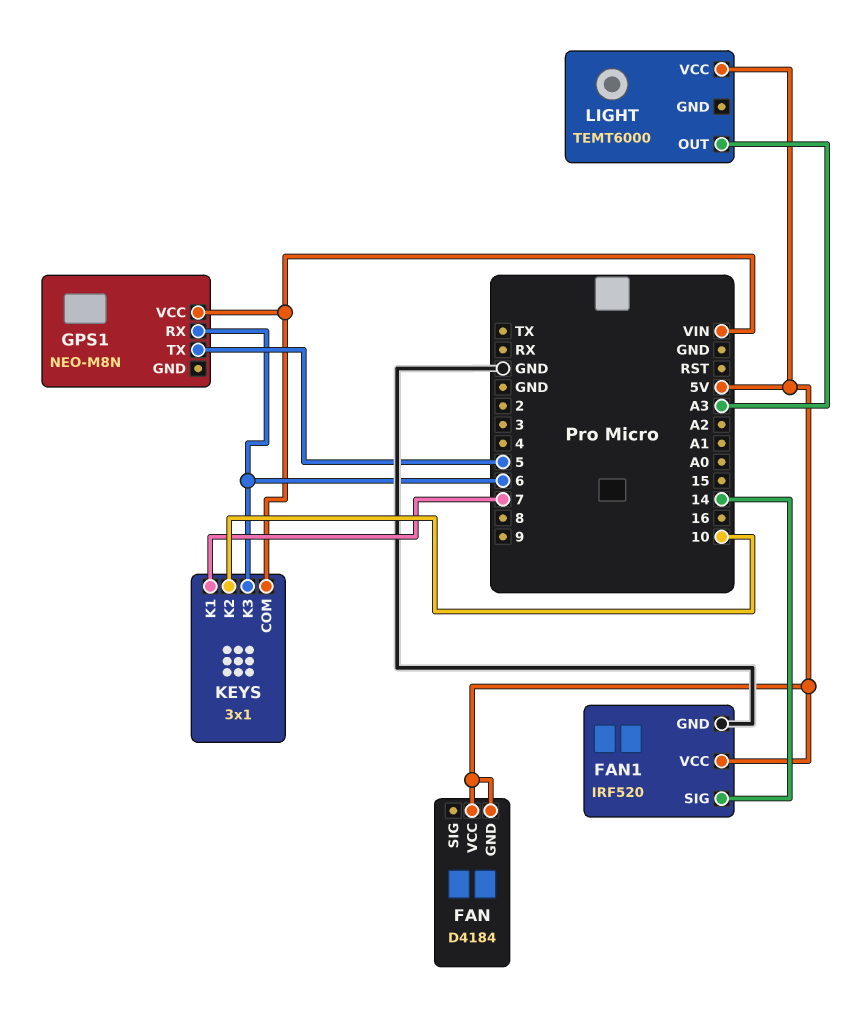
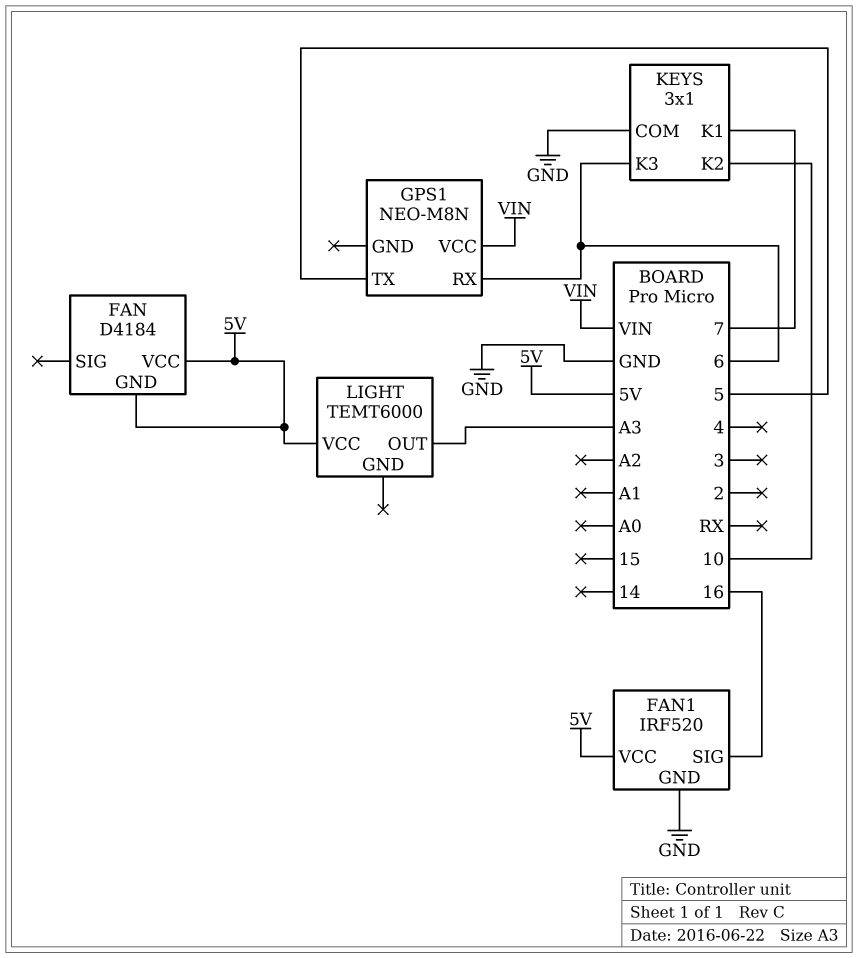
FAN1 pin SIG: 14 -> 16
KEYS pin COM: VIN -> GND

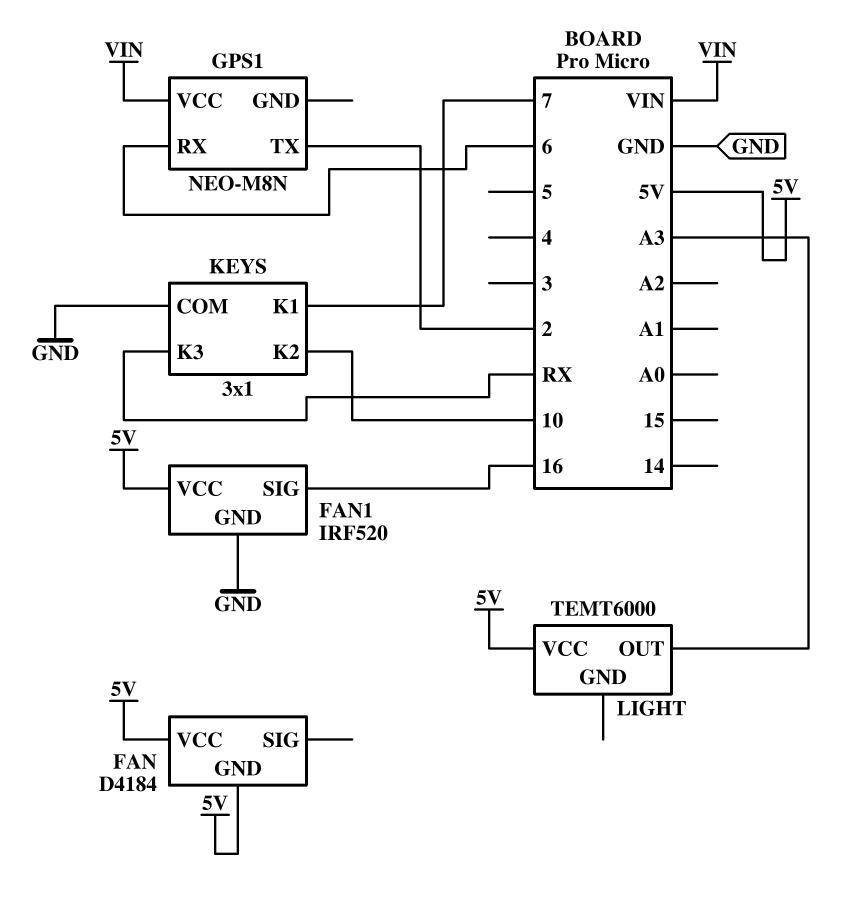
GPS1 pin TX: 5 -> 2
KEYS pin K3: 6 -> RX

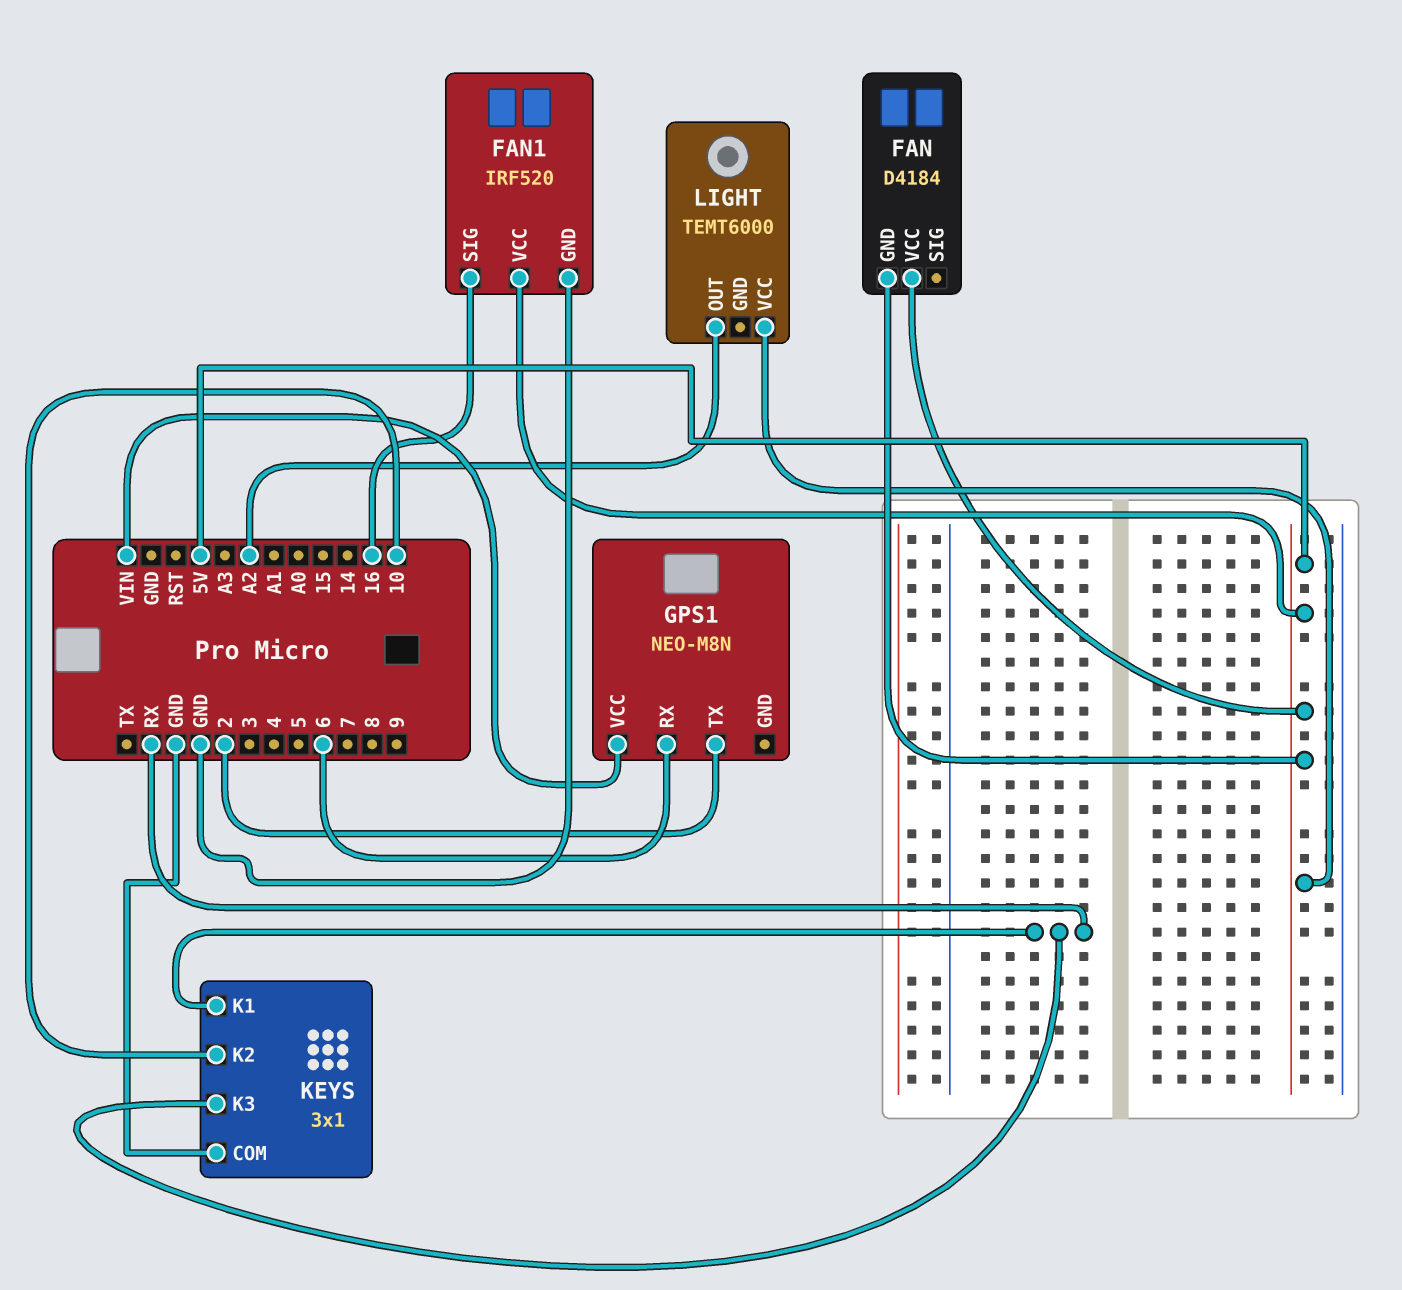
KEYS pin K1: 7 -> RX
LIGHT pin OUT: A3 -> A2

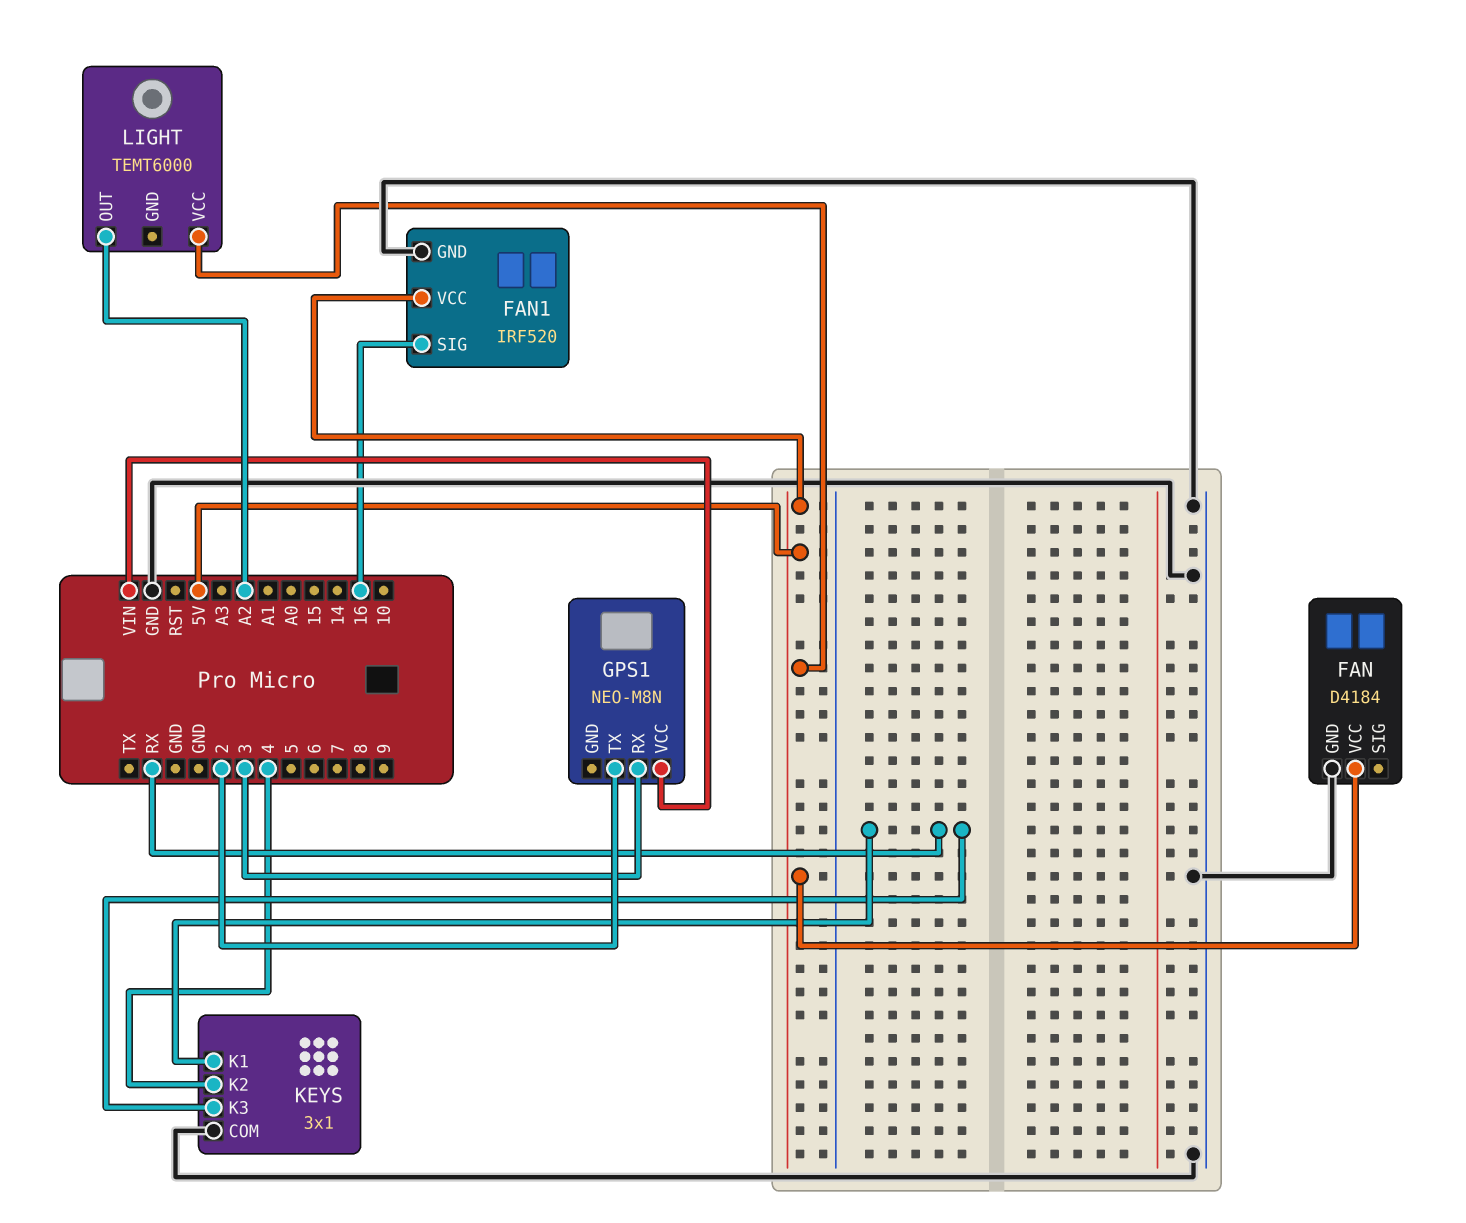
FAN pin GND: 5V -> GND
GPS1 pin RX: 6 -> 3
KEYS pin K2: 10 -> 4

